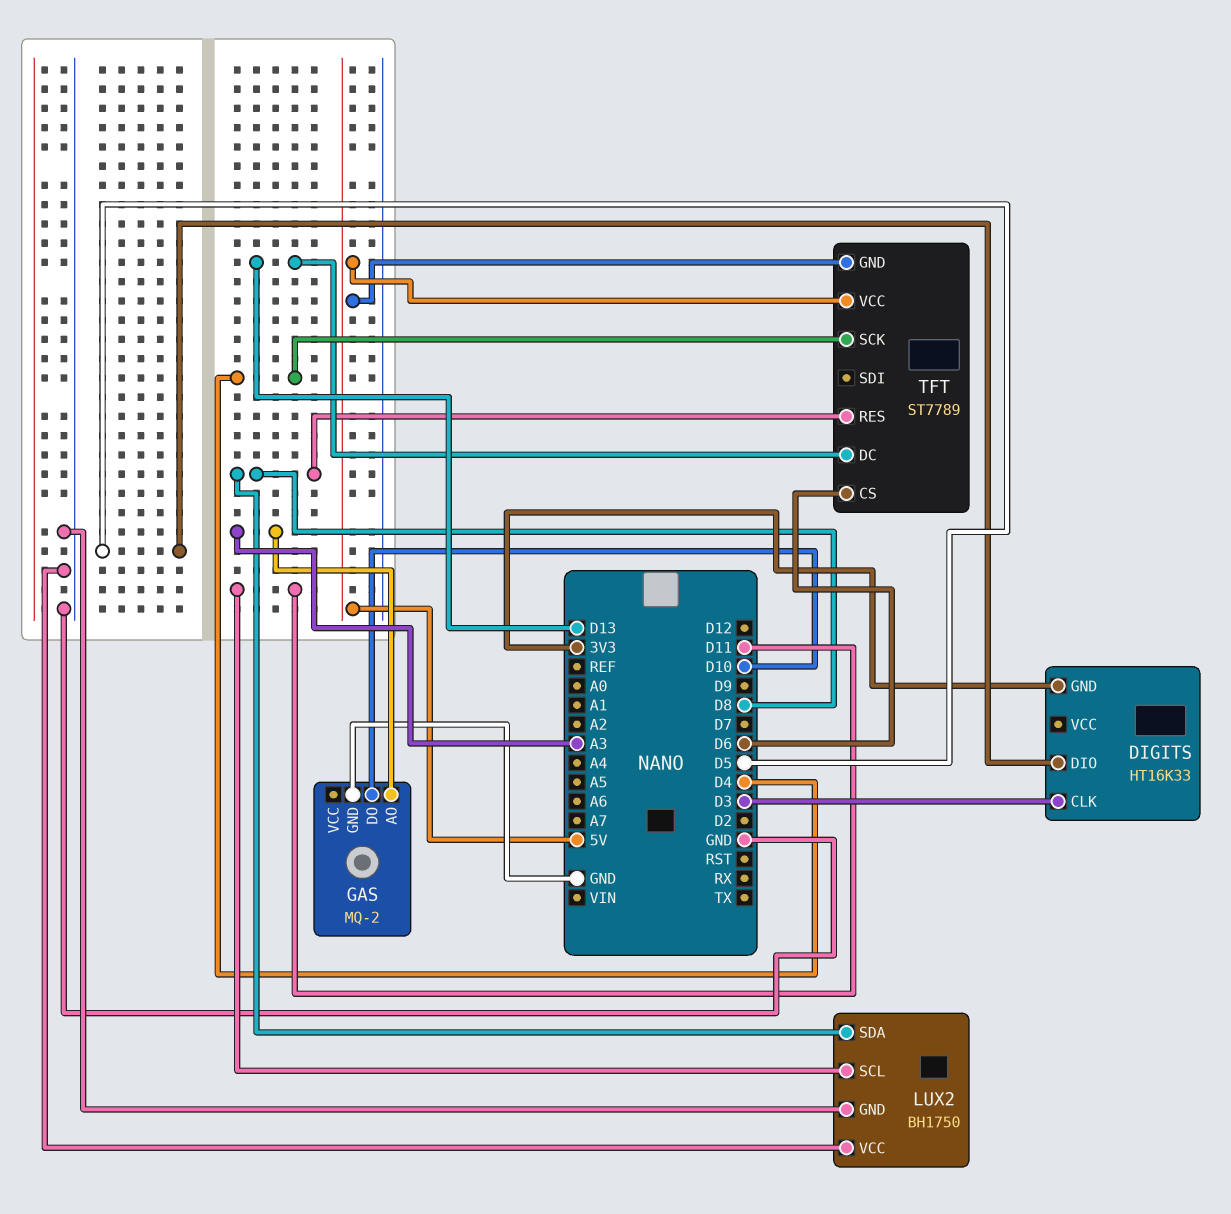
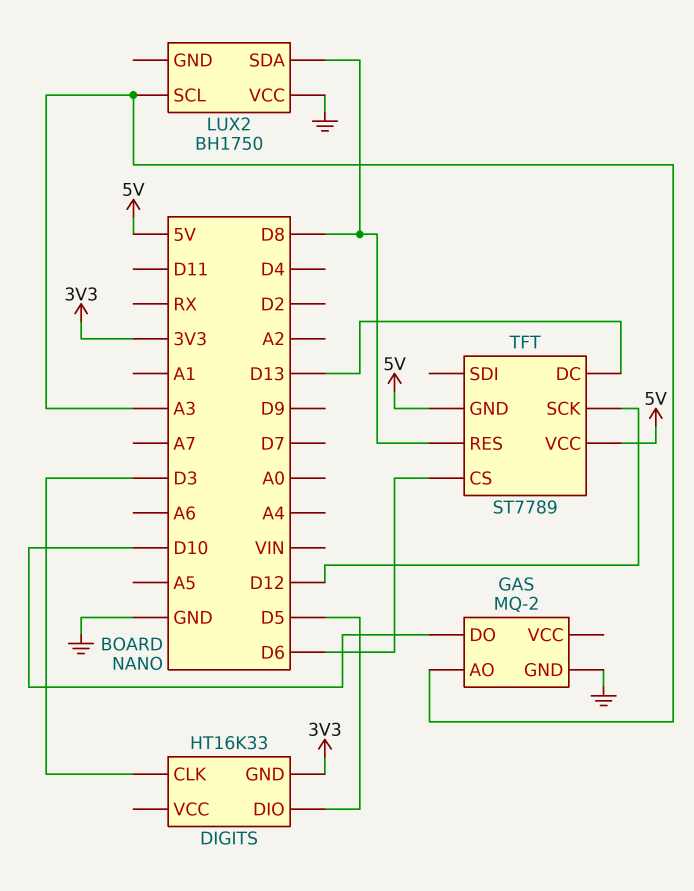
LUX2 pin GND: GND -> none
LUX2 pin SCL: D11 -> A3
TFT pin SCK: D4 -> D12

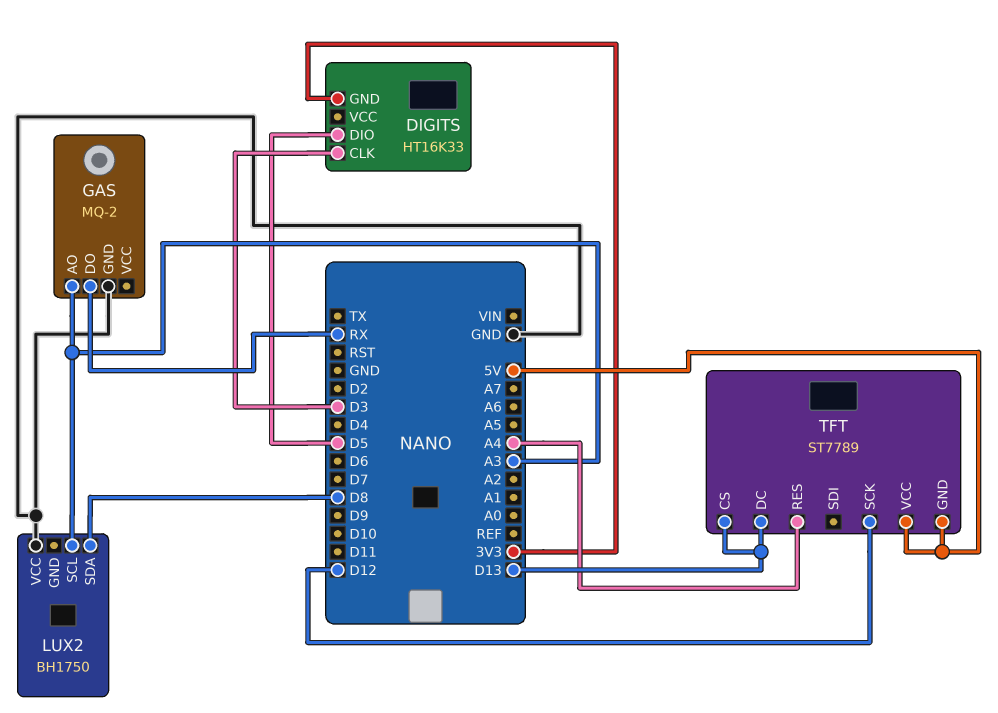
GAS pin DO: D10 -> RX
TFT pin CS: D6 -> D13
TFT pin RES: D8 -> A4

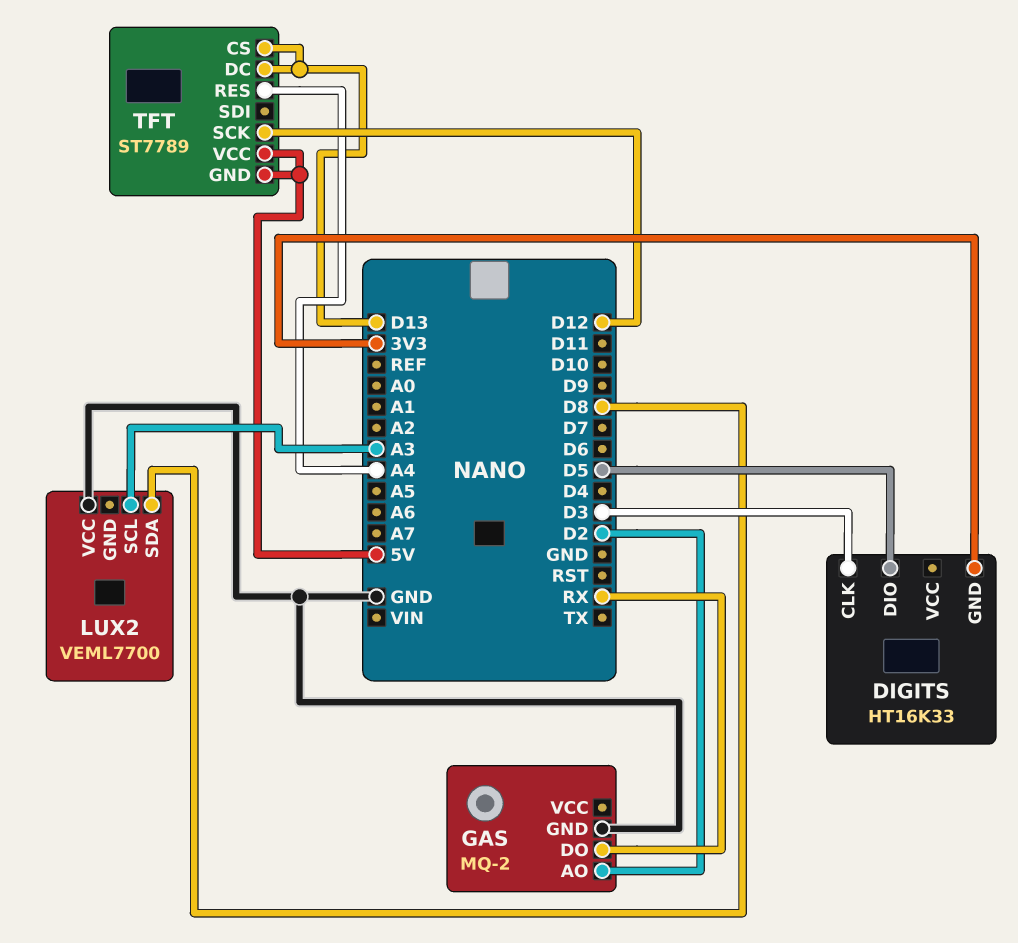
GAS pin AO: A3 -> D2
LUX2: BH1750 -> VEML7700

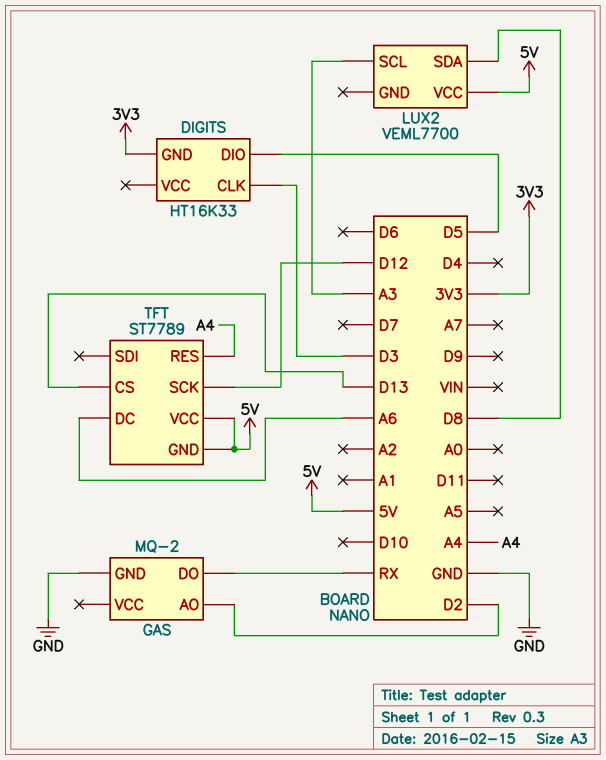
LUX2 pin VCC: GND -> 5V
TFT pin DC: D13 -> A6

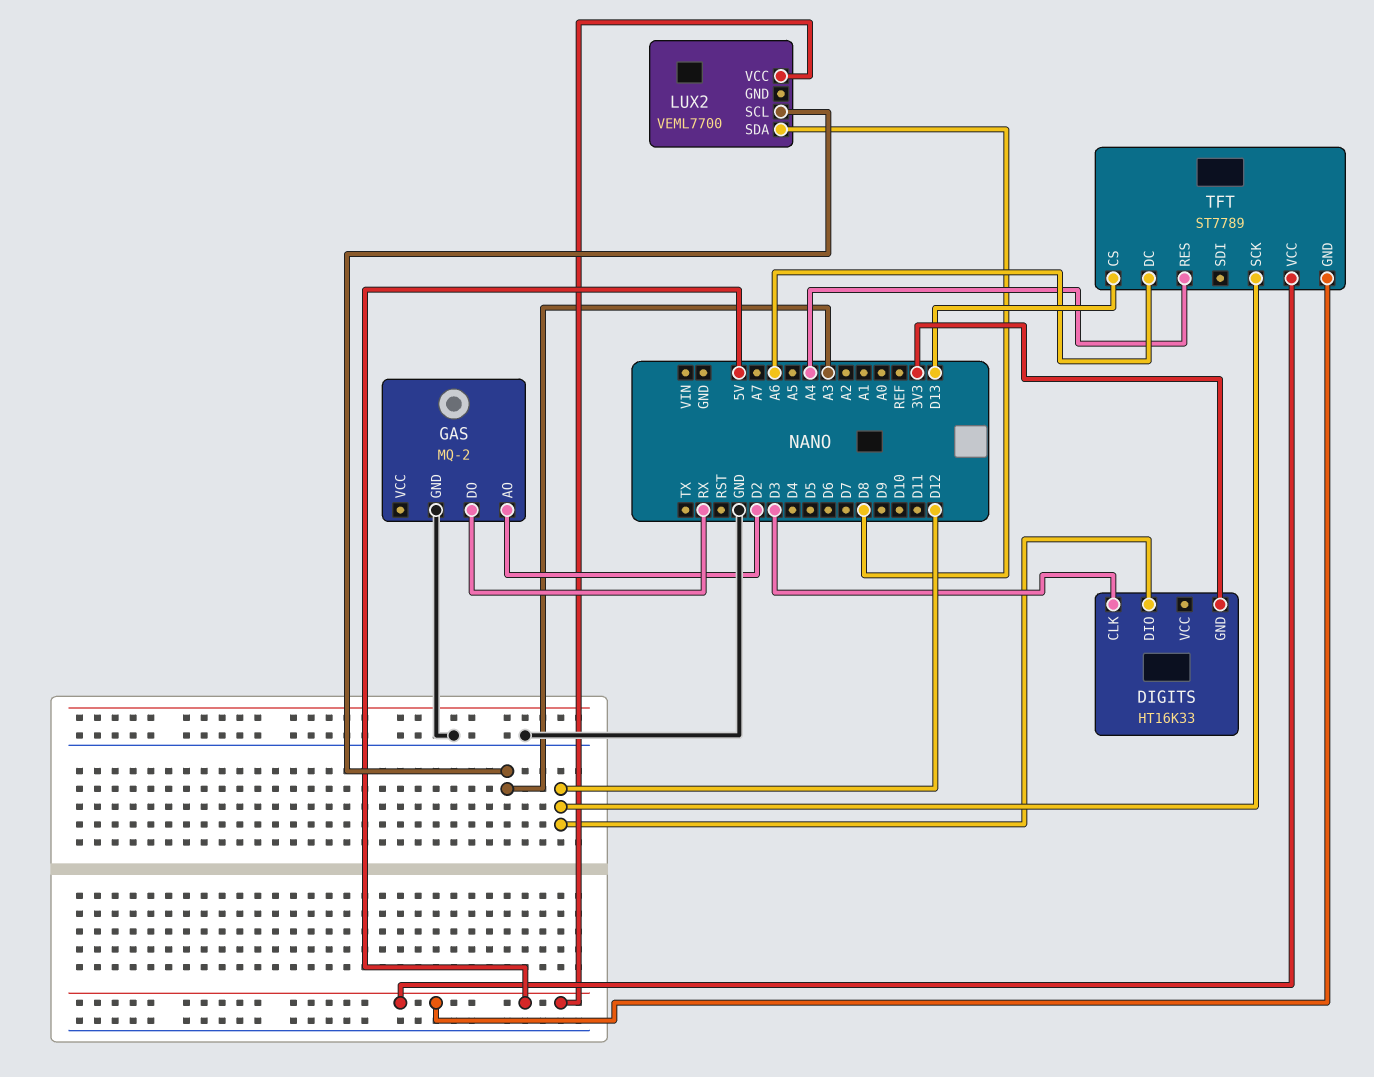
DIGITS pin DIO: D5 -> D12

